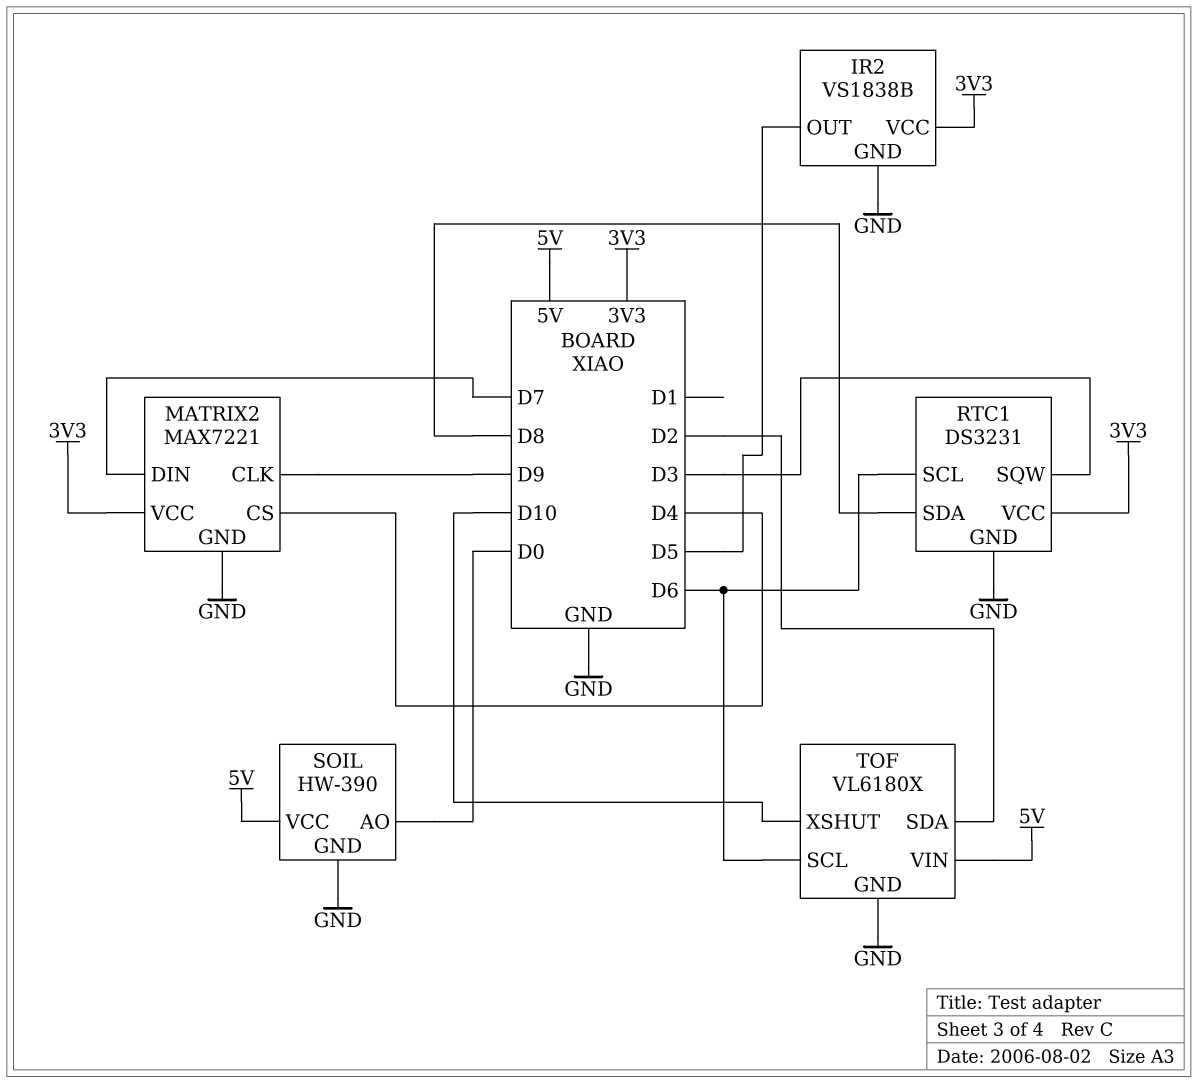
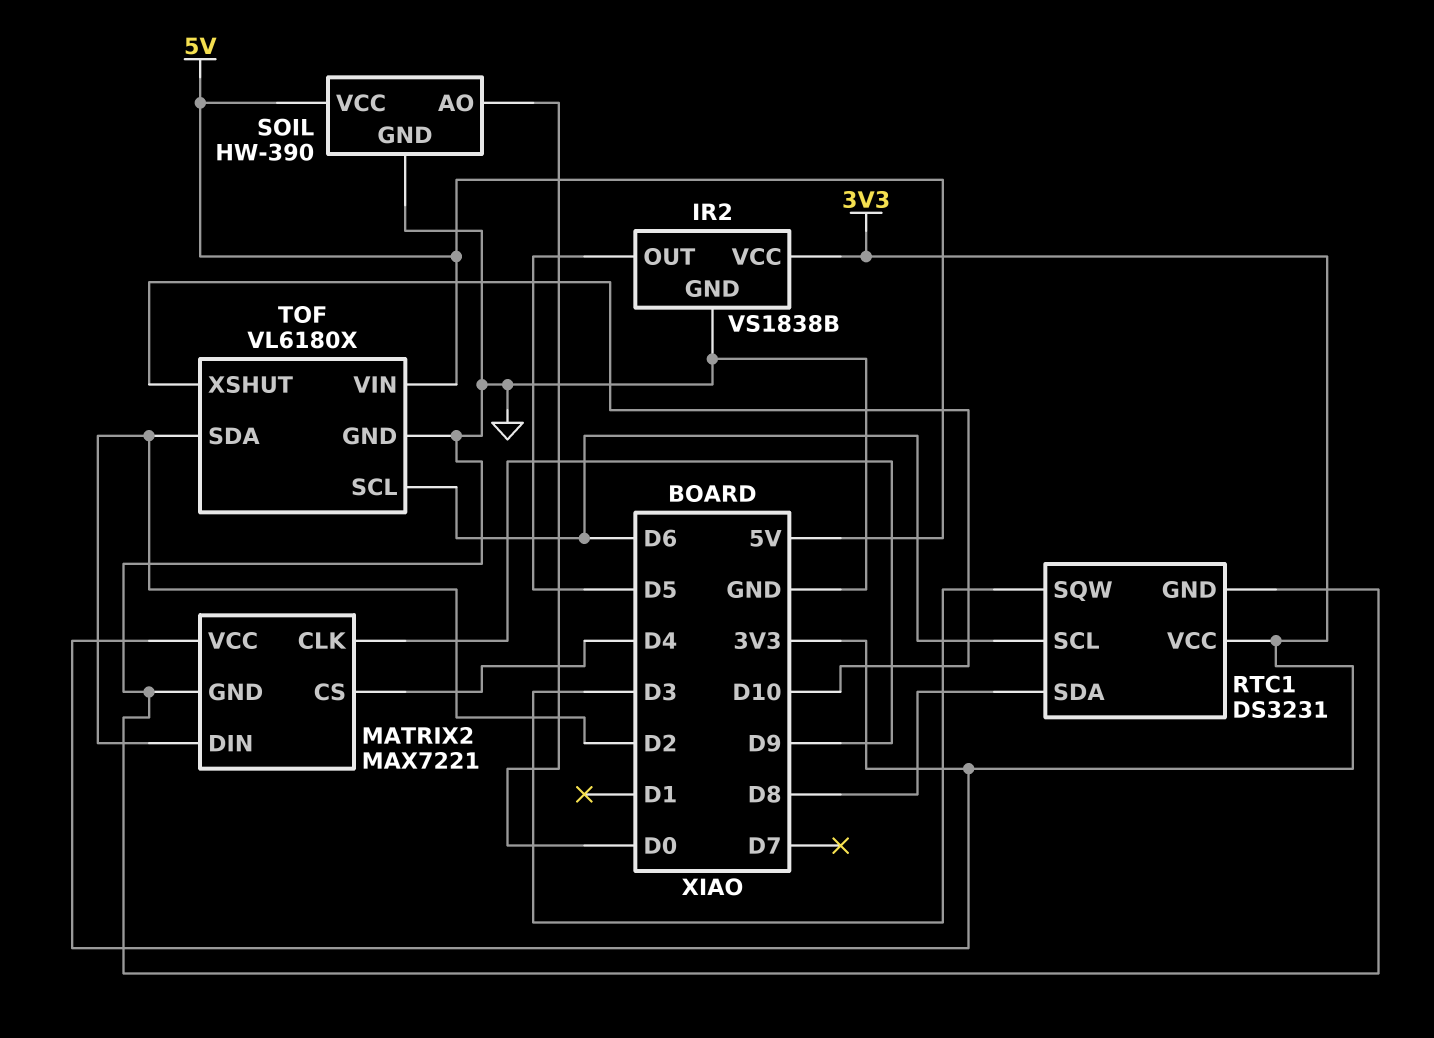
MATRIX2 pin DIN: D7 -> D2

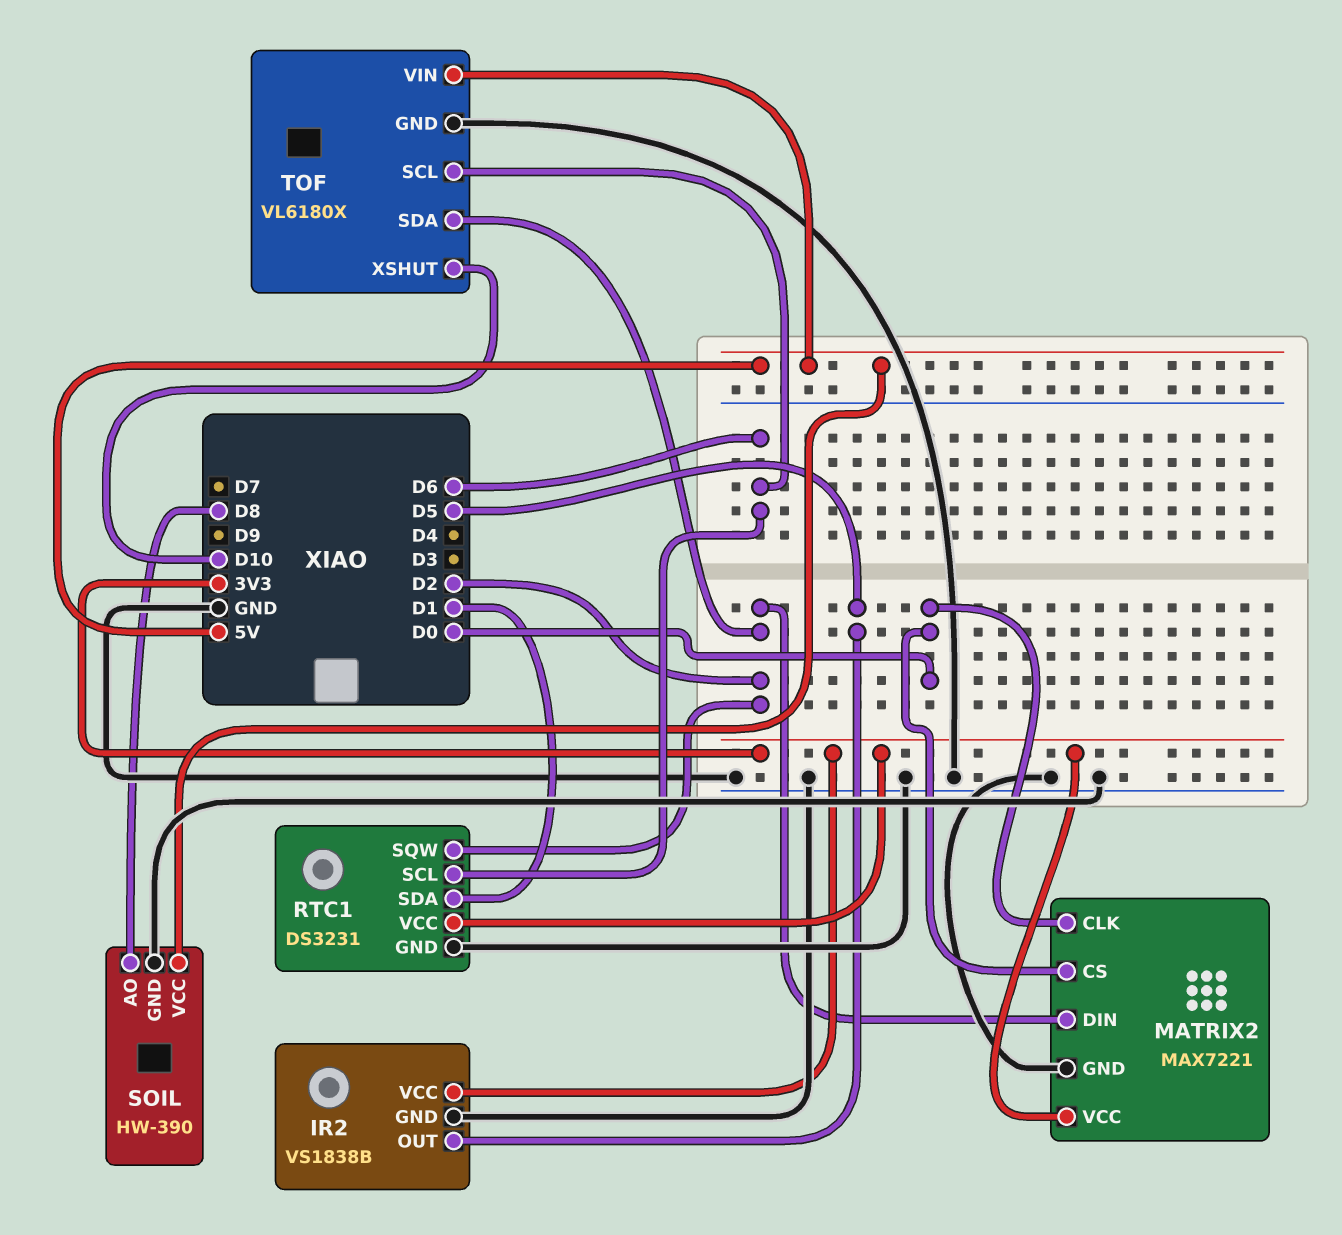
MATRIX2 pin CLK: D9 -> D0
MATRIX2 pin CS: D4 -> D0
RTC1 pin SDA: D8 -> D1
RTC1 pin SQW: D3 -> D2
SOIL pin AO: D0 -> D8

